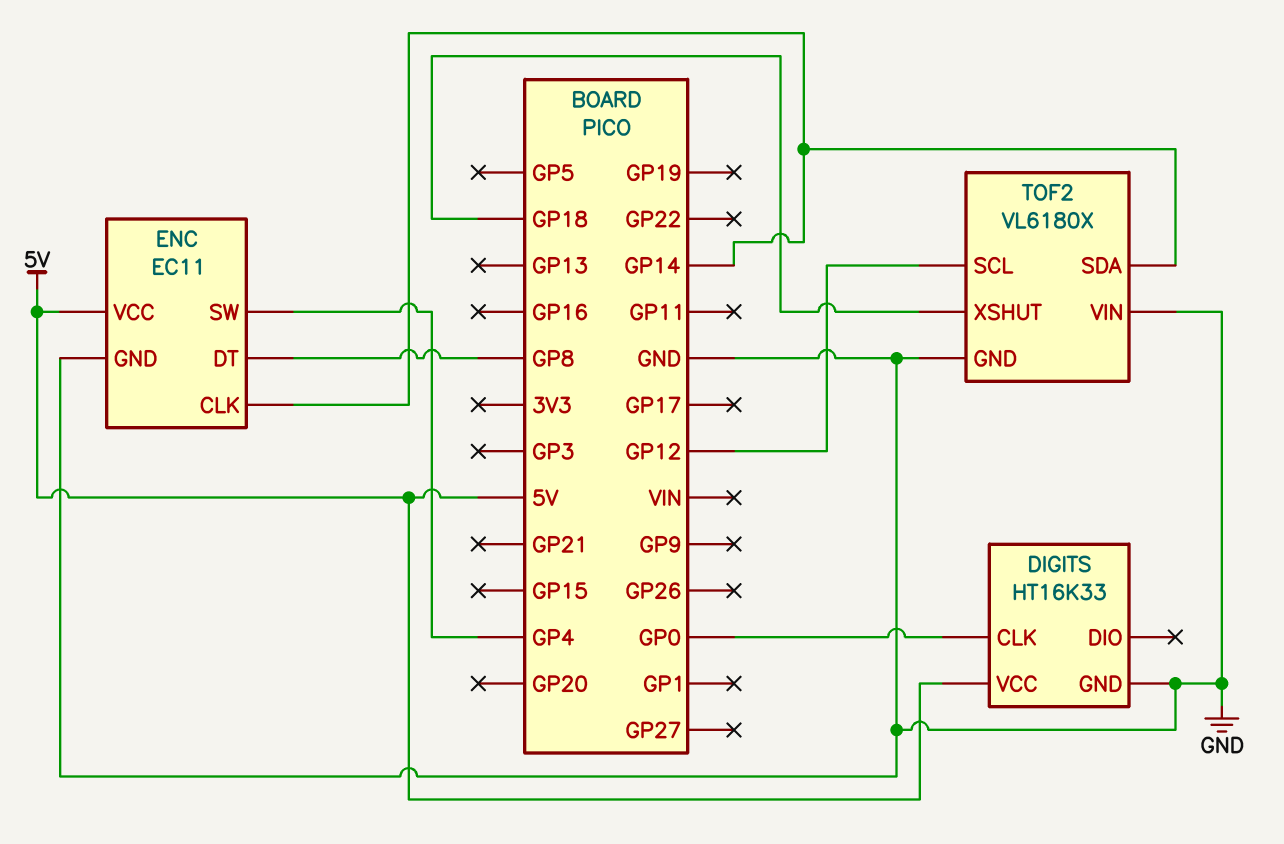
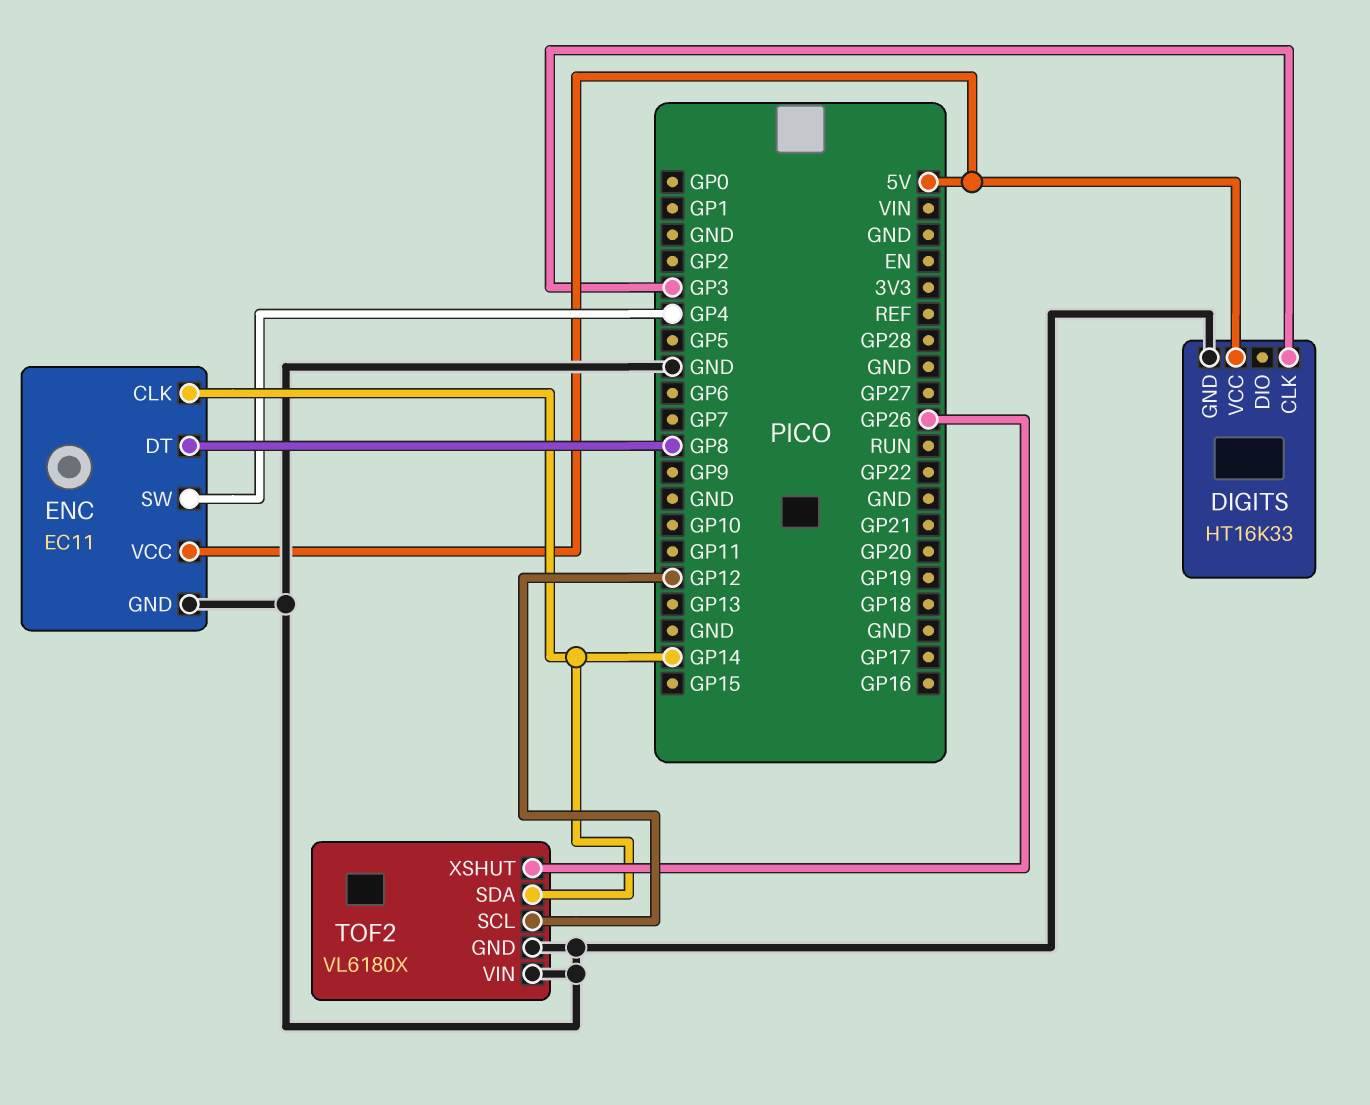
DIGITS pin CLK: GP0 -> GP3
TOF2 pin XSHUT: GP18 -> GP26

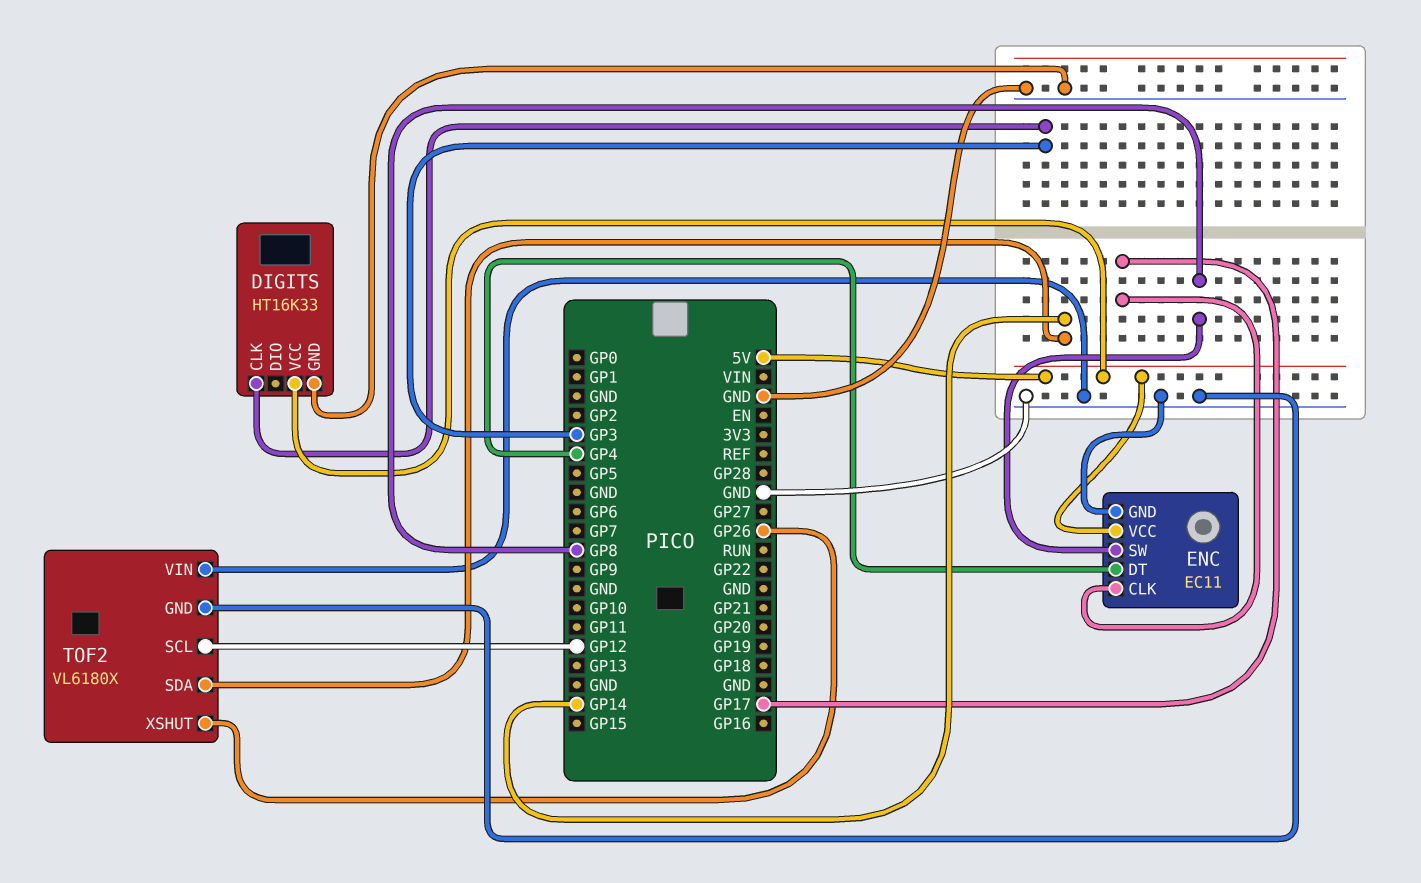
ENC pin CLK: GP14 -> GP17
ENC pin DT: GP8 -> GP4
ENC pin SW: GP4 -> GP8

